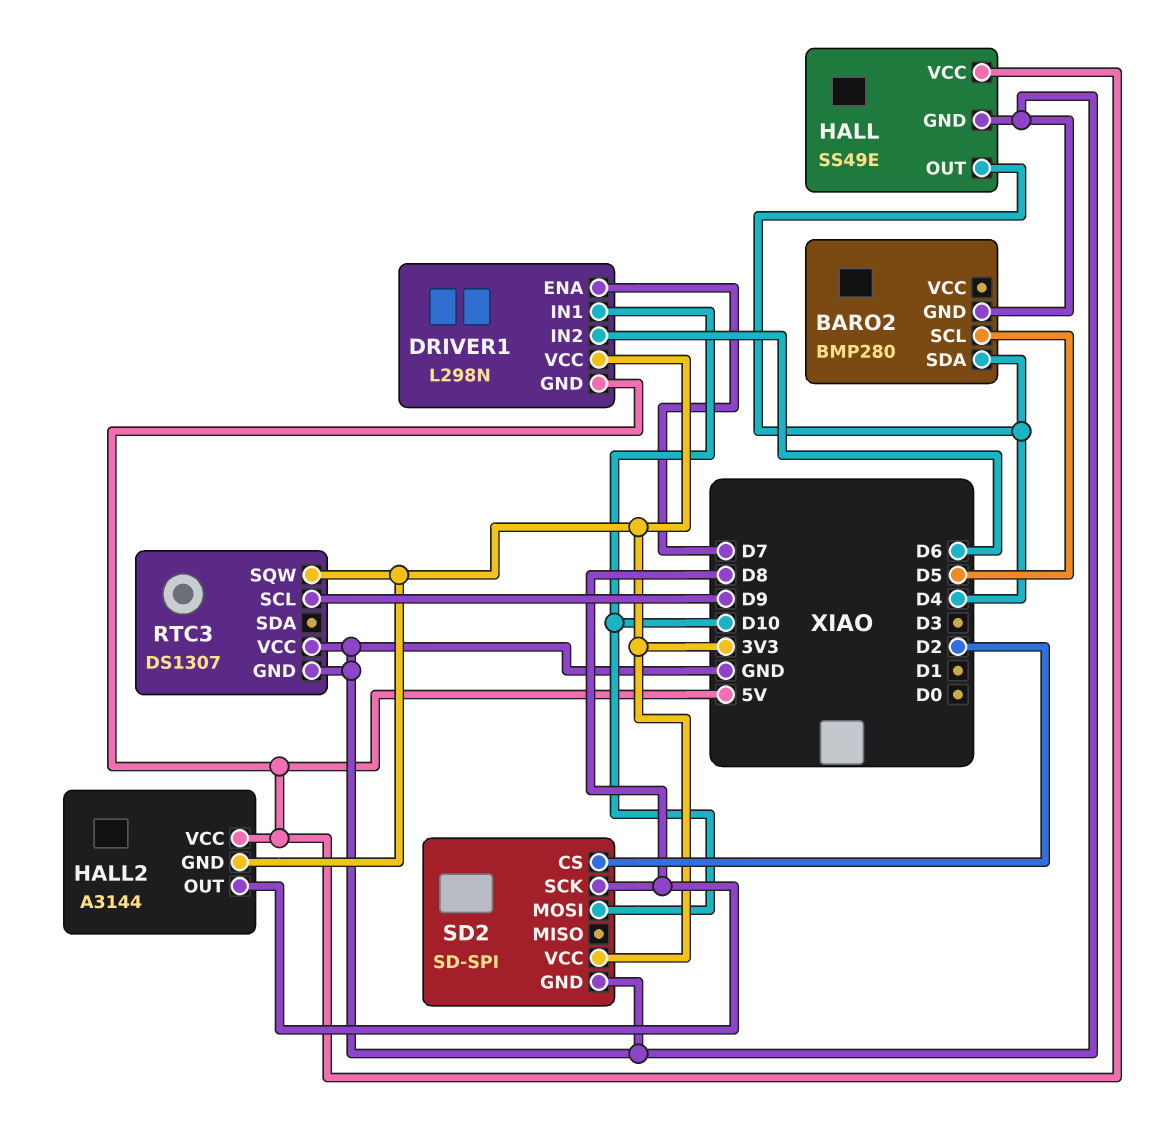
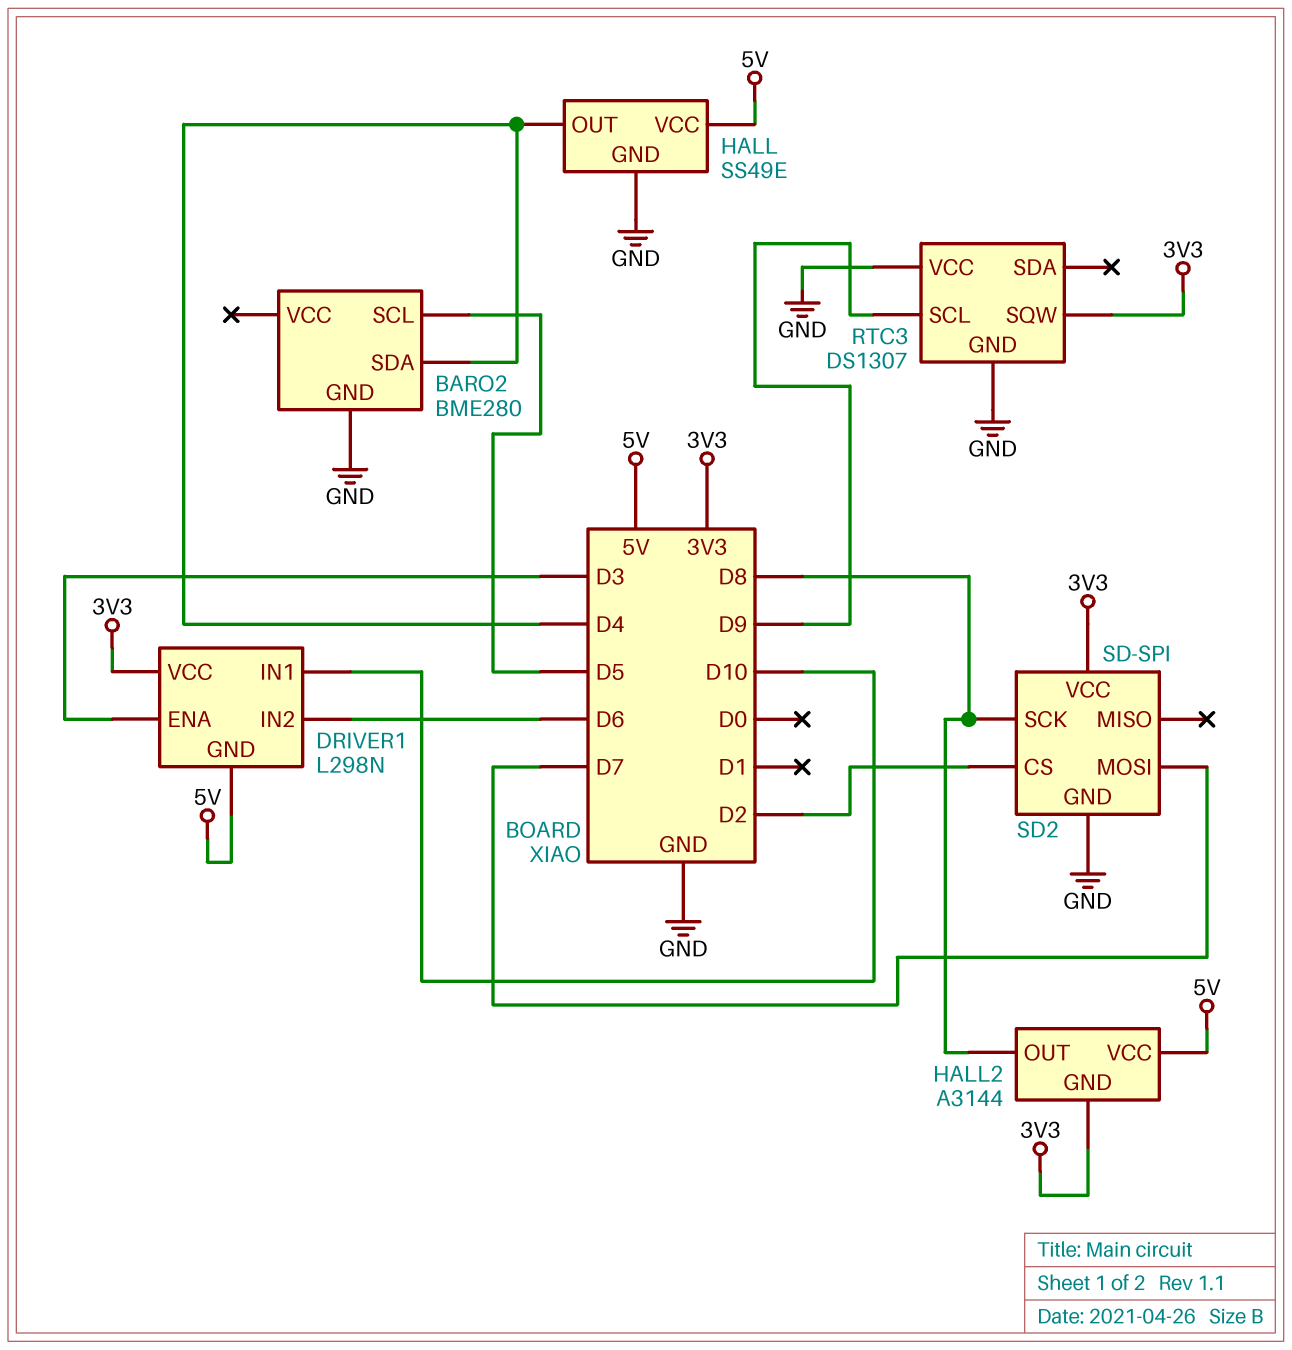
BARO2: BMP280 -> BME280
DRIVER1 pin ENA: D7 -> D3
SD2 pin MOSI: D10 -> D7

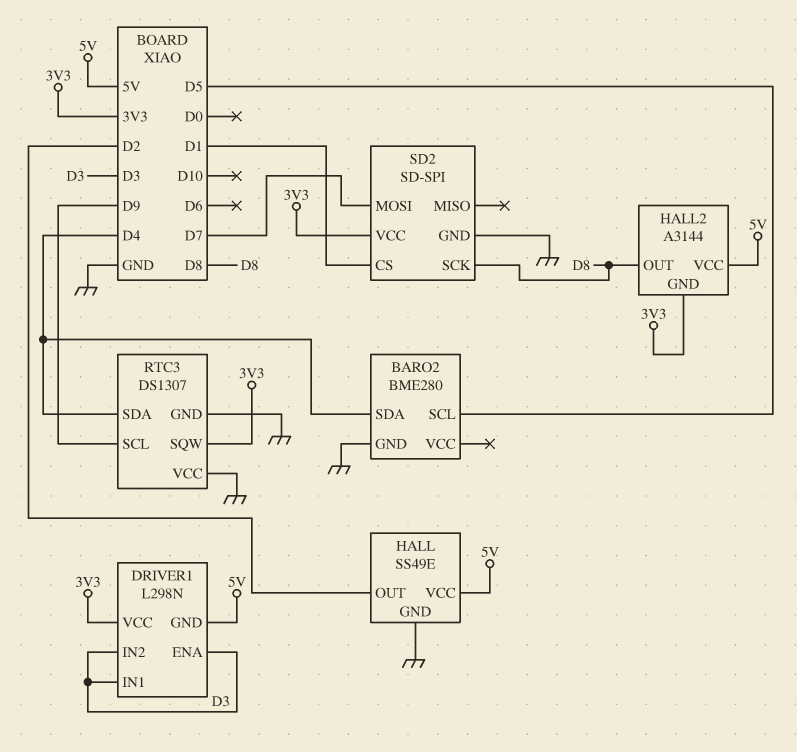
DRIVER1 pin IN1: D10 -> D3
DRIVER1 pin IN2: D6 -> D3
HALL pin OUT: D4 -> D2
RTC3 pin SDA: none -> D4
SD2 pin CS: D2 -> D1

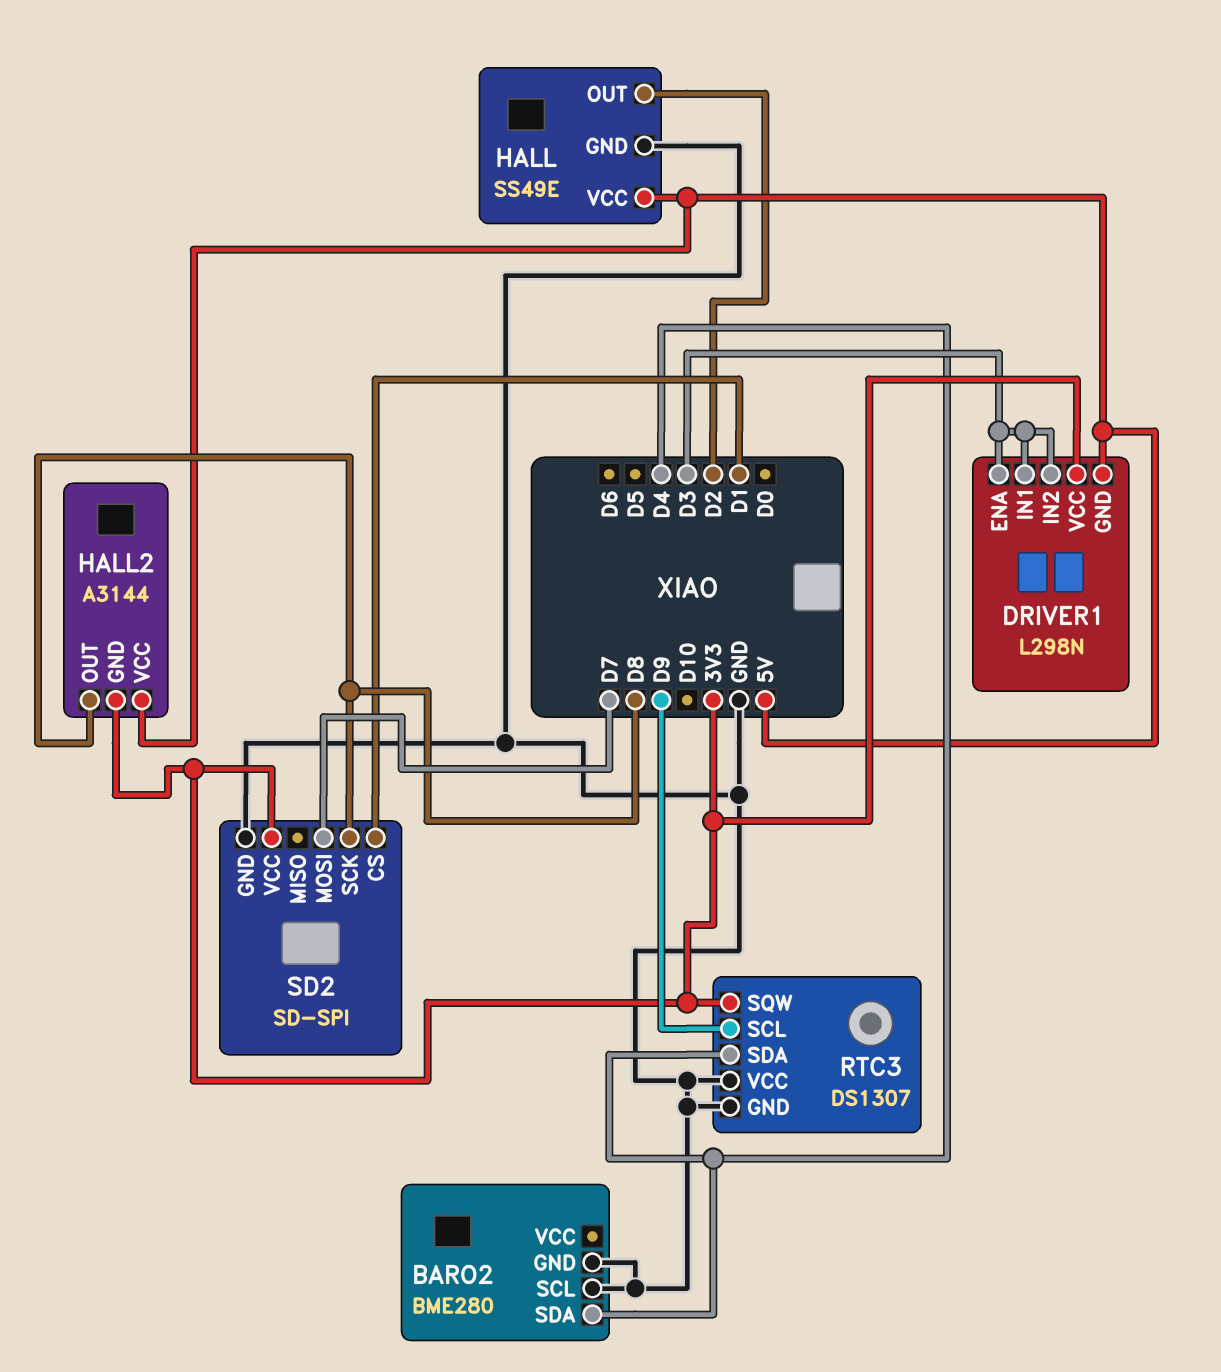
BARO2 pin SCL: D5 -> GND

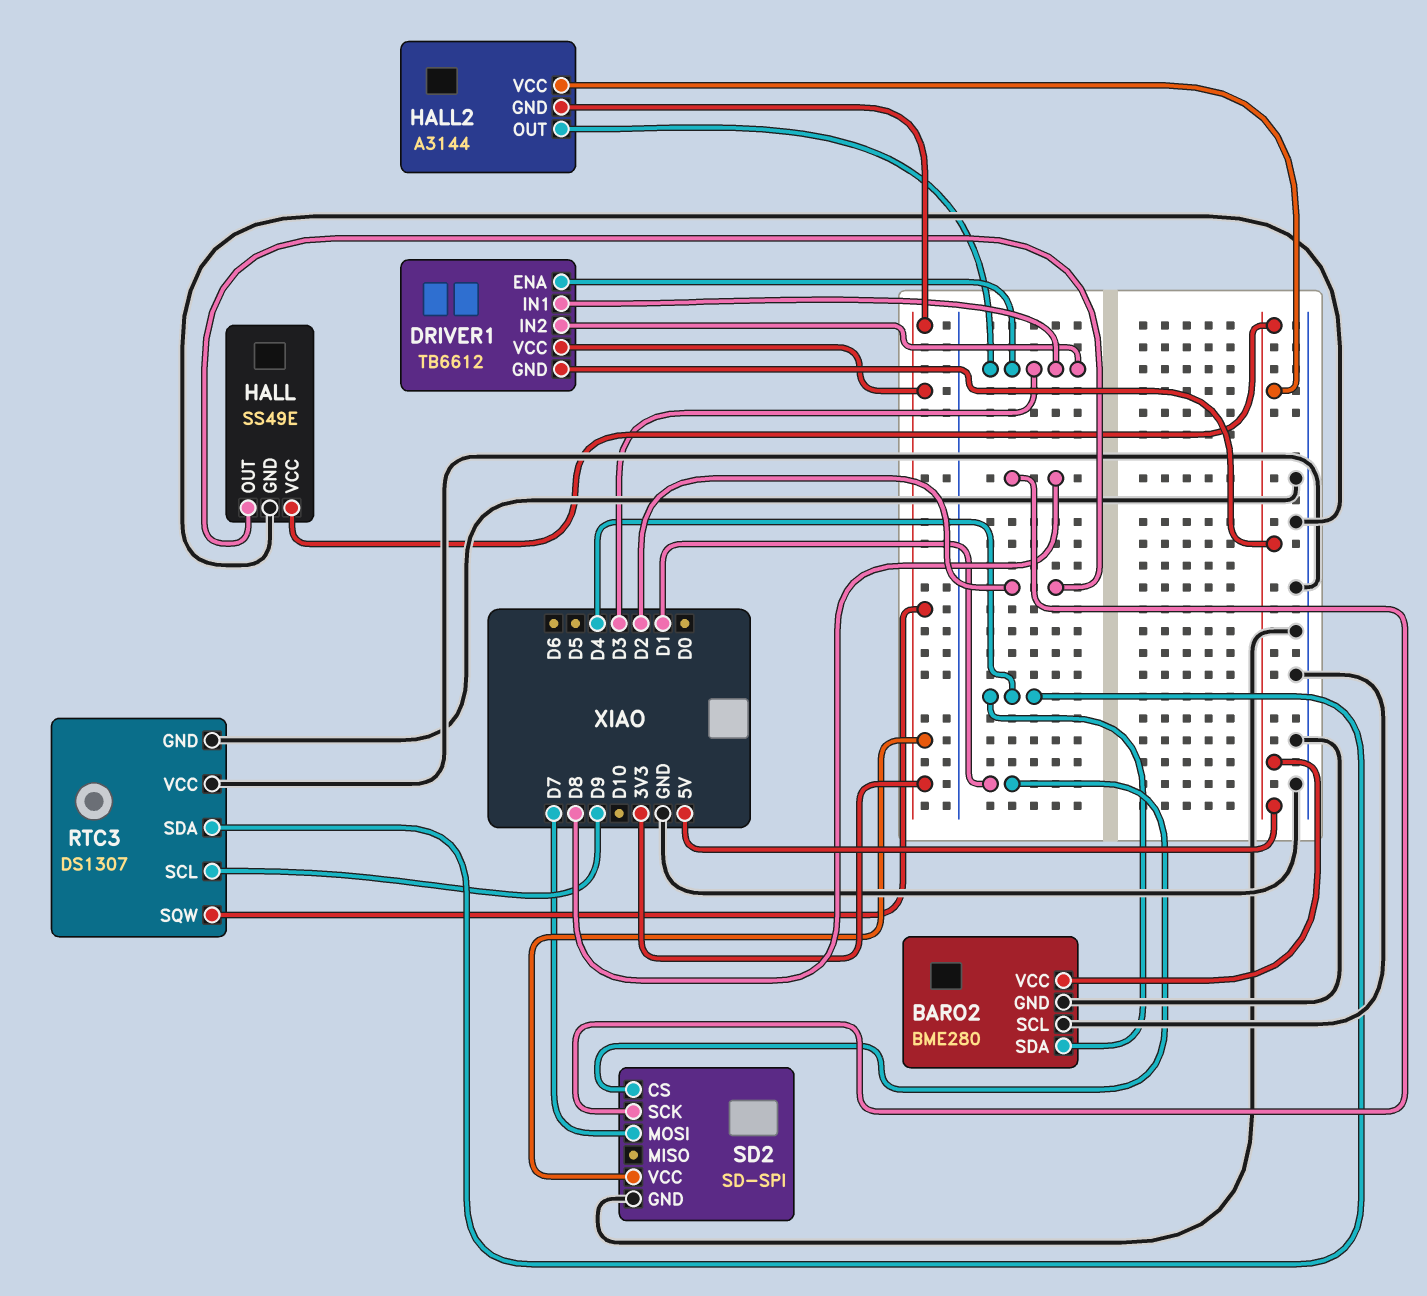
BARO2 pin VCC: none -> 5V
DRIVER1: L298N -> TB6612
HALL2 pin OUT: D8 -> D3

